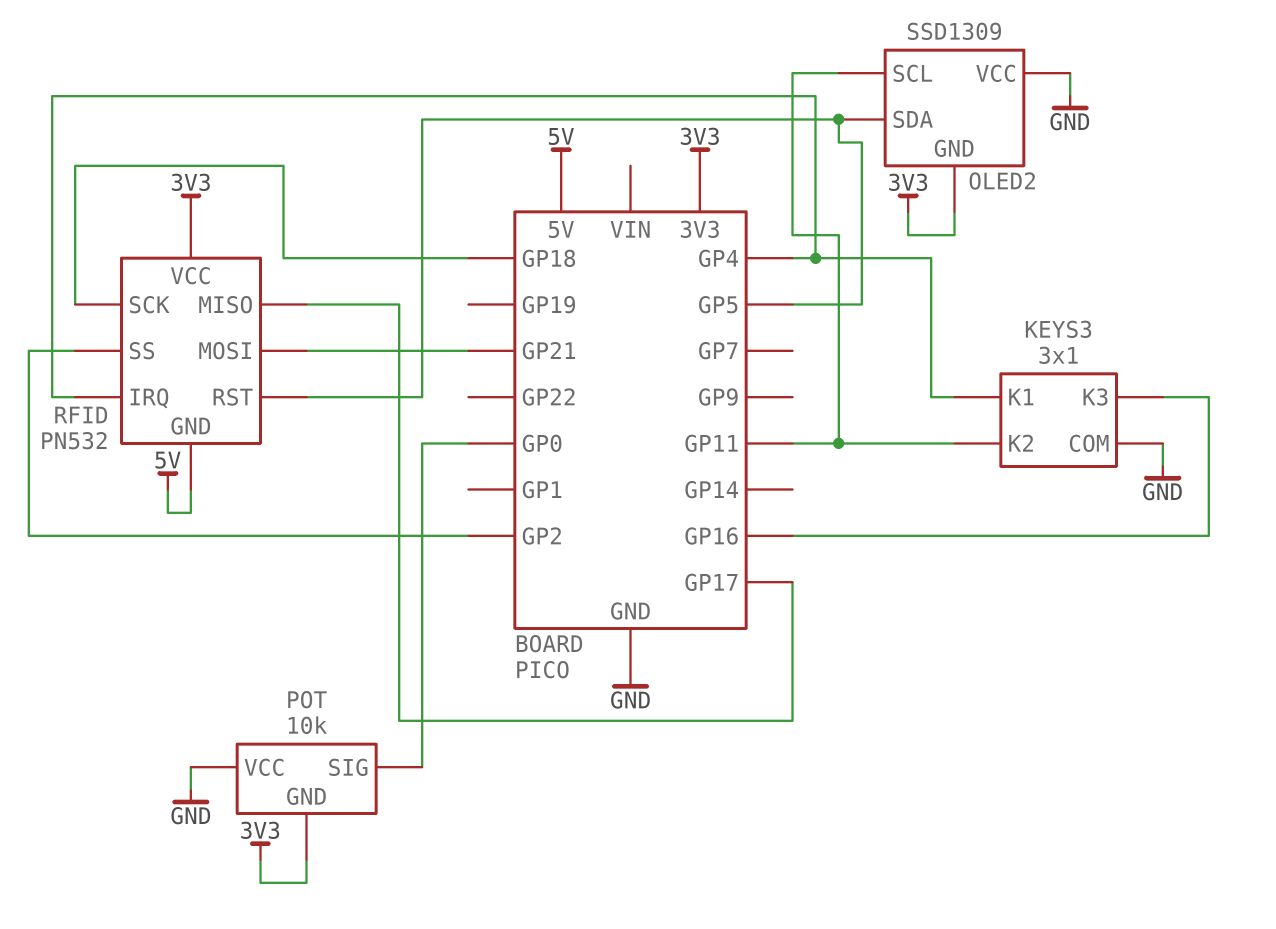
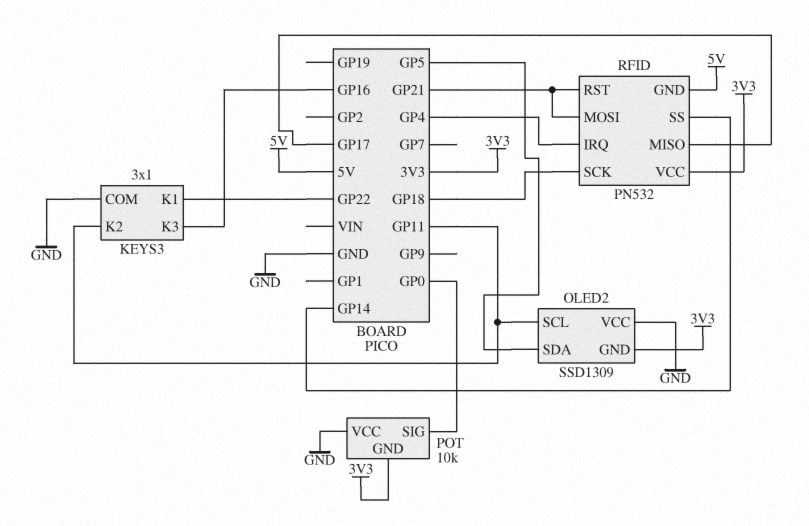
KEYS3 pin K1: GP4 -> GP22
RFID pin RST: GP5 -> GP21
RFID pin SS: GP2 -> GP14

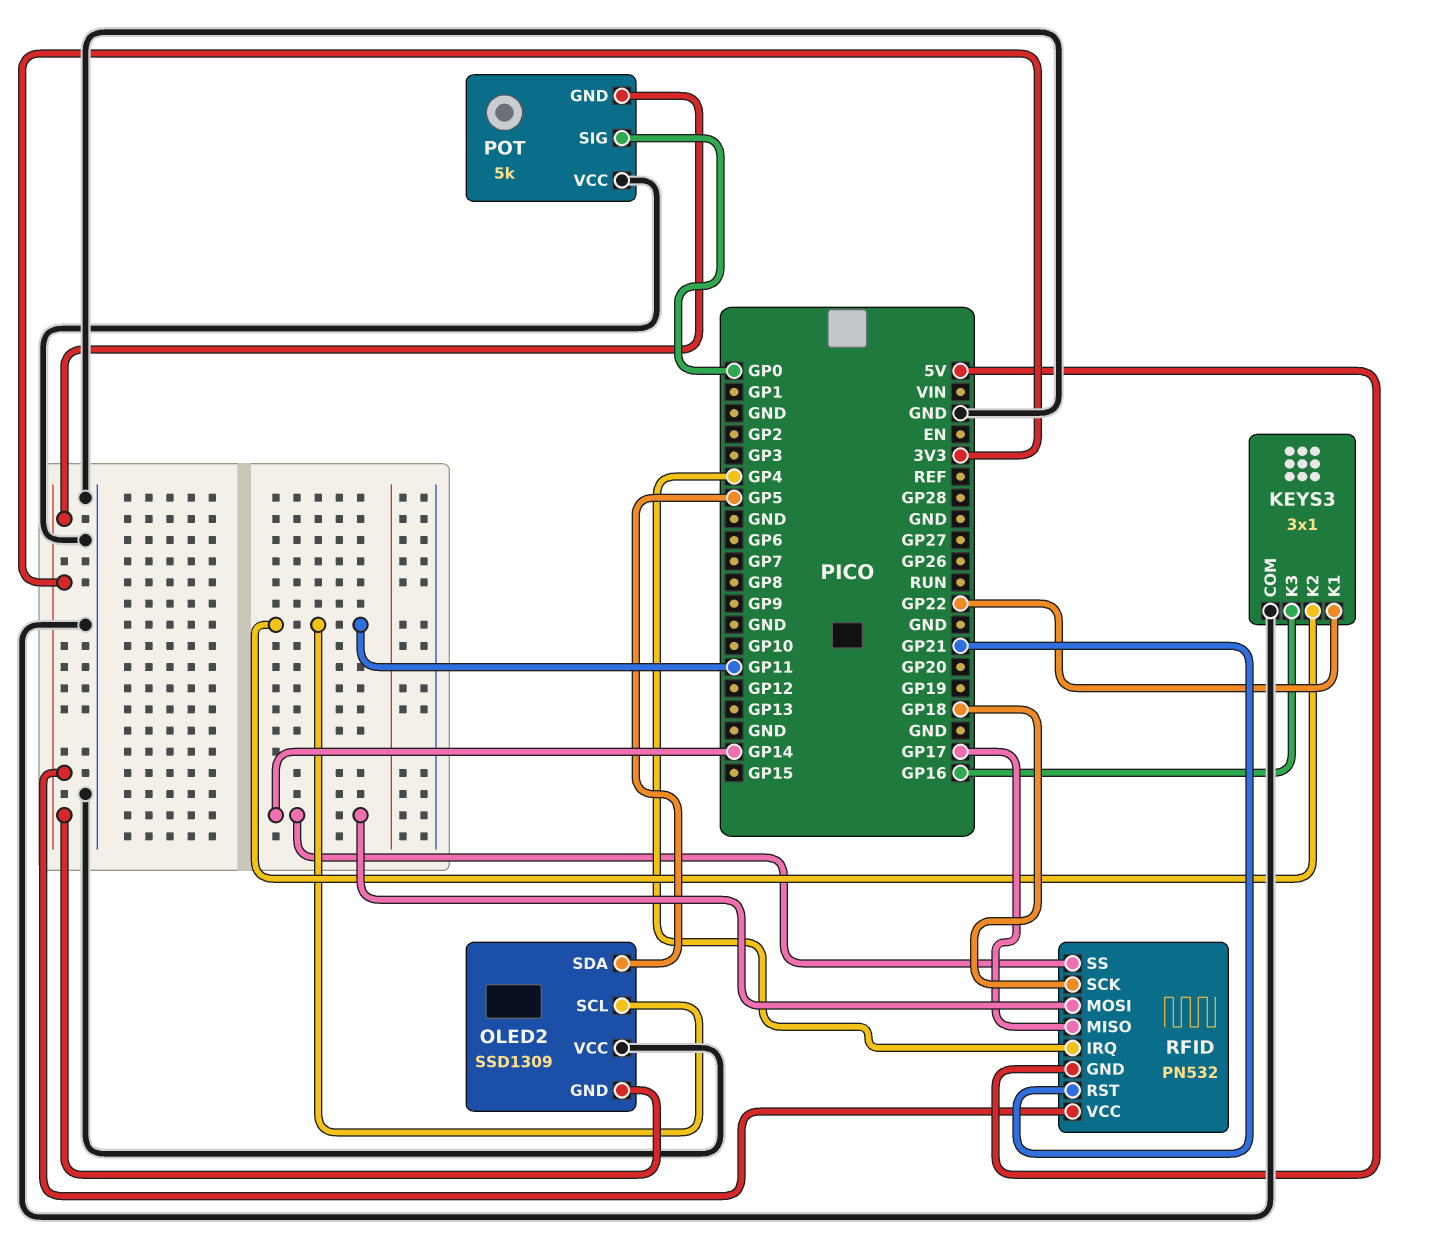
POT: 10k -> 5k
RFID pin MOSI: GP21 -> GP14

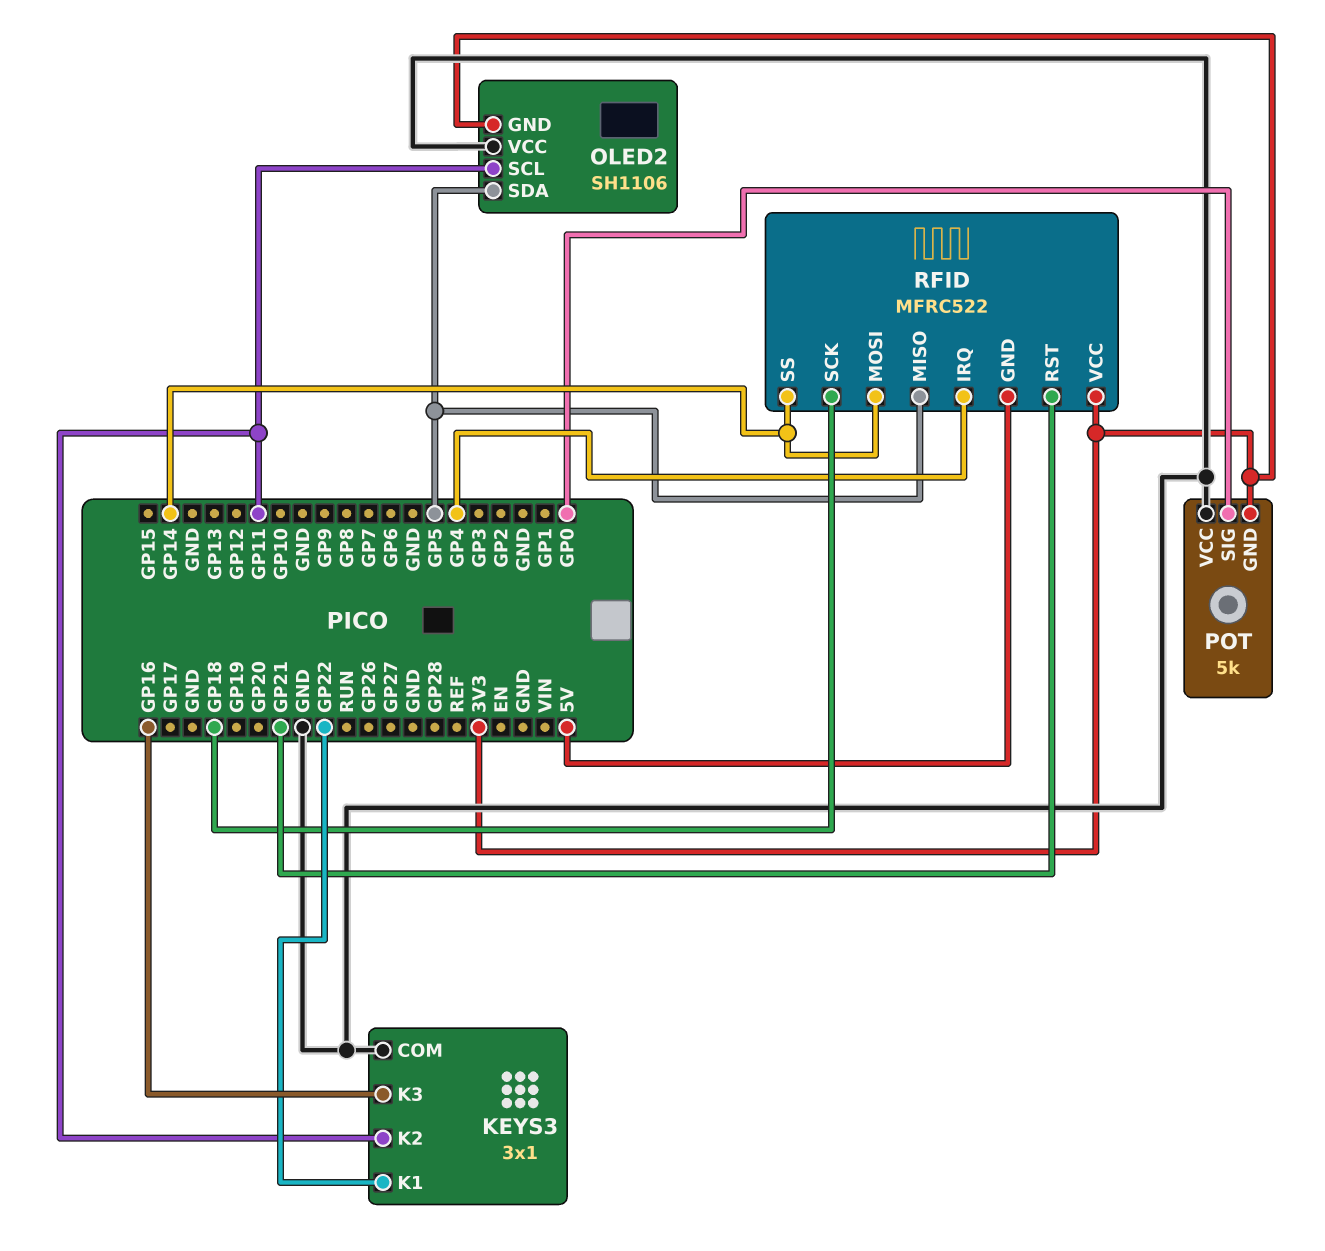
OLED2: SSD1309 -> SH1106
RFID: PN532 -> MFRC522
RFID pin MISO: GP17 -> GP5

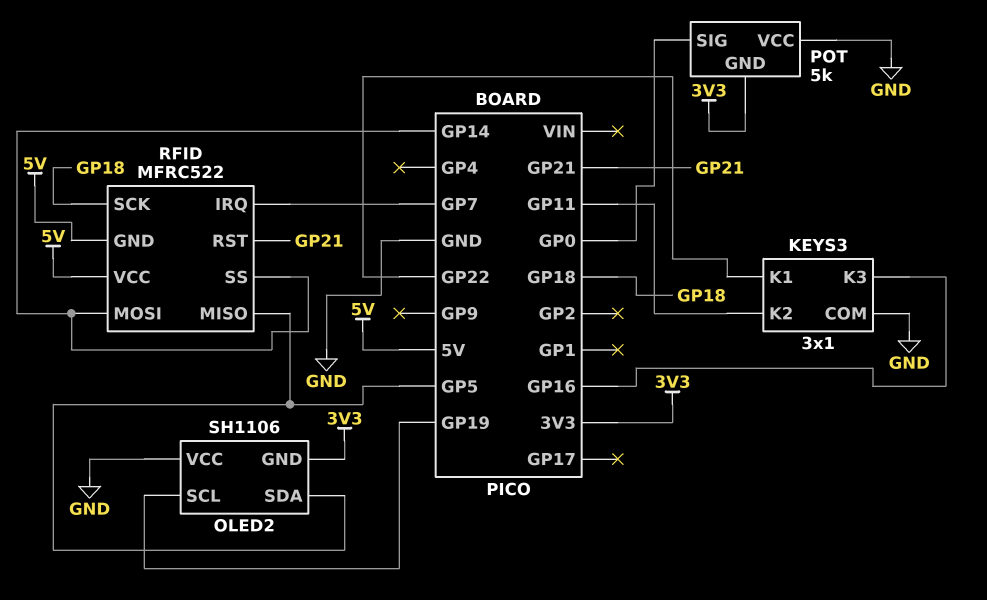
OLED2 pin SCL: GP11 -> GP19
RFID pin IRQ: GP4 -> GP7
RFID pin VCC: 3V3 -> 5V

